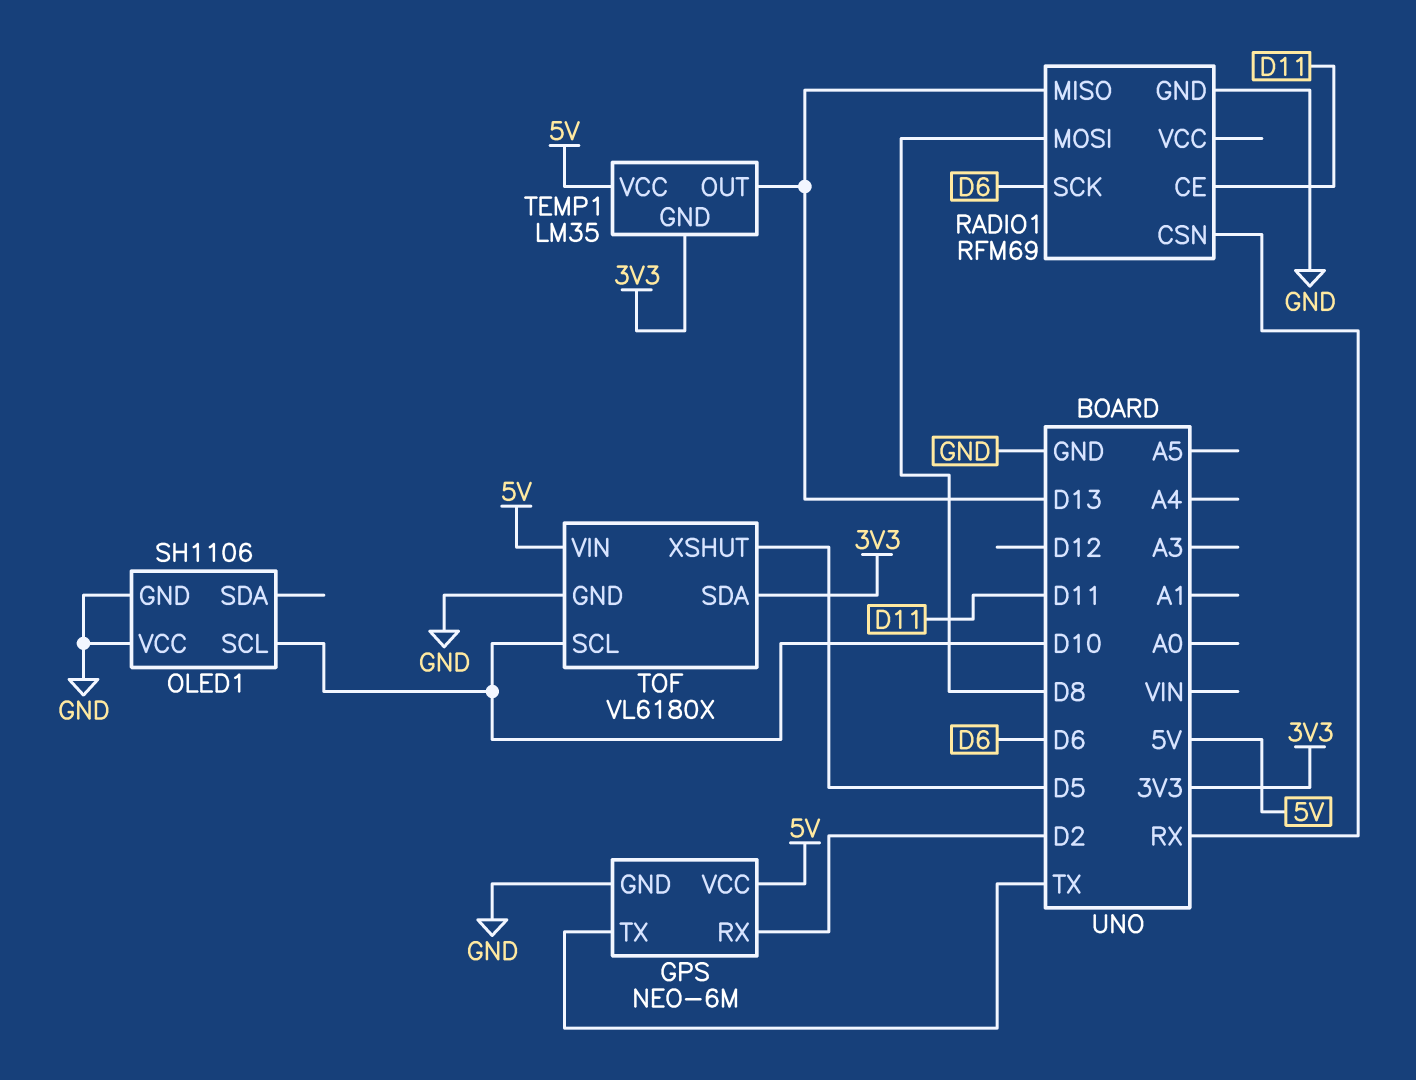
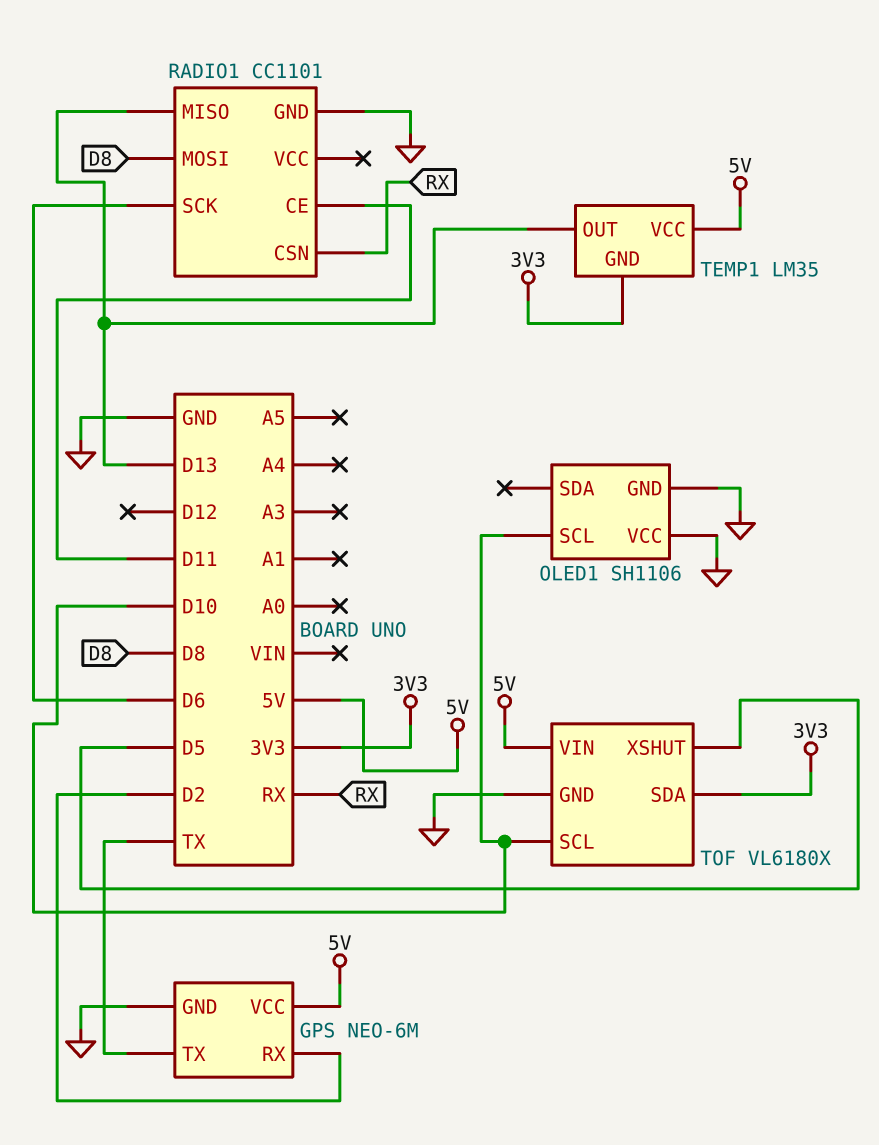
RADIO1: RFM69 -> CC1101

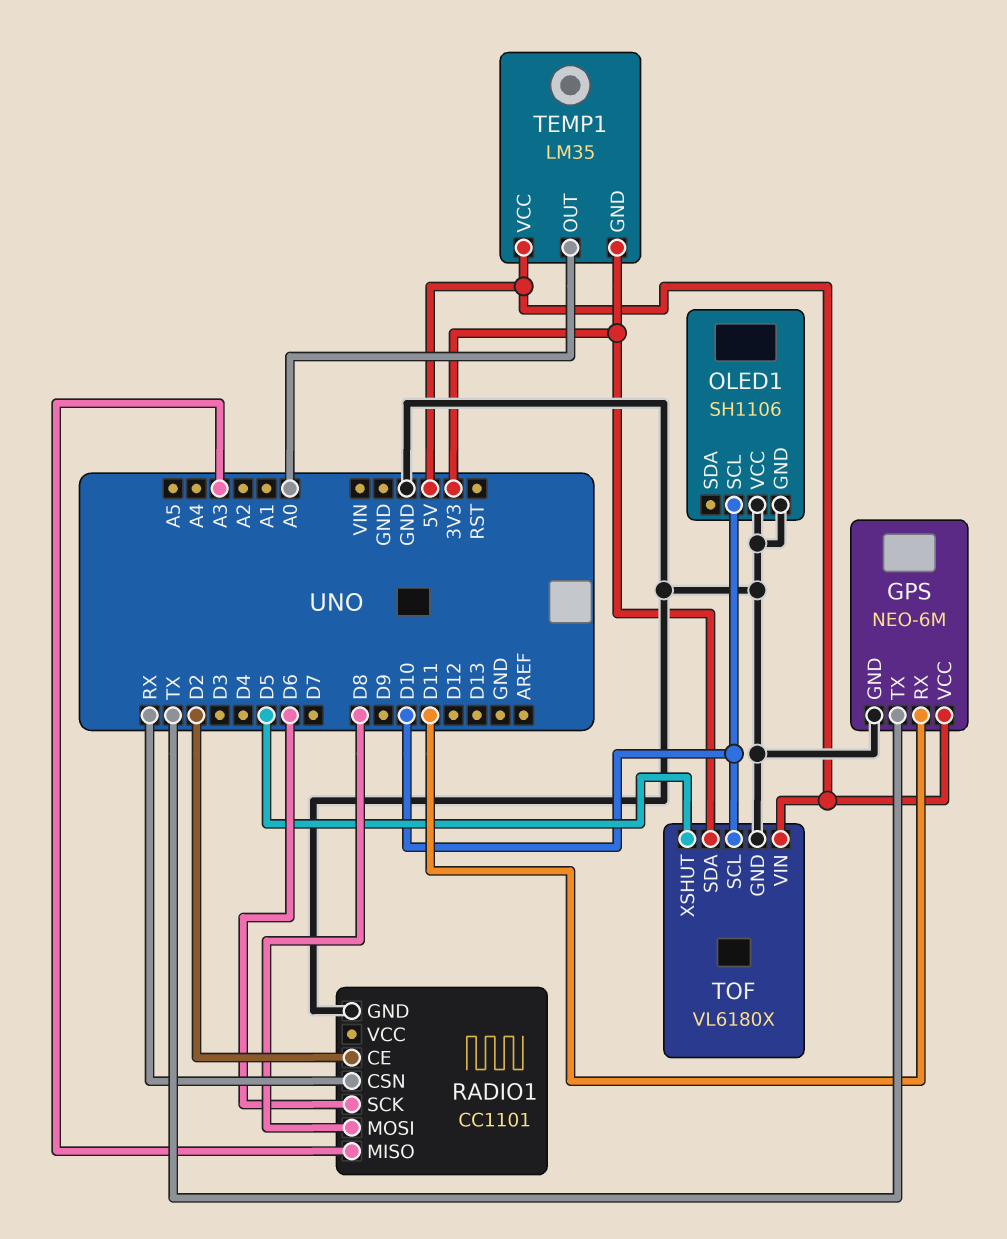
GPS pin RX: D2 -> D11
RADIO1 pin CE: D11 -> D2
RADIO1 pin MISO: D13 -> A3
TEMP1 pin OUT: D13 -> A0

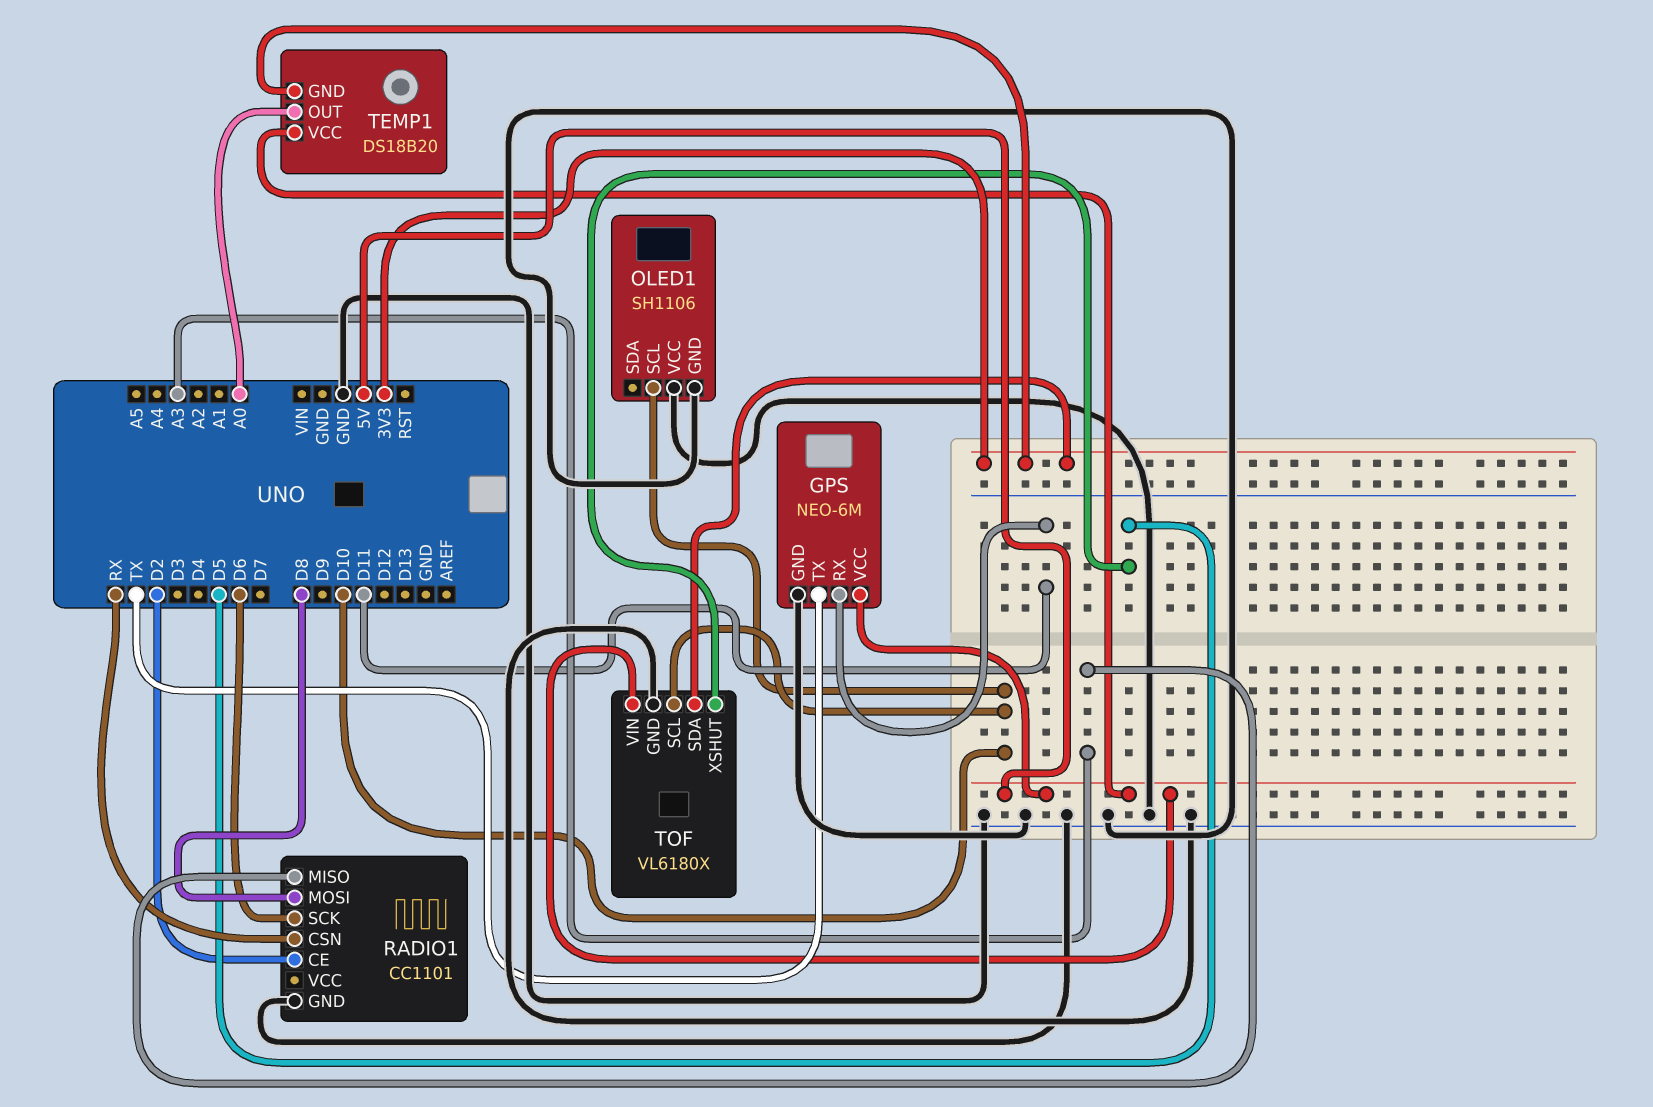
TEMP1: LM35 -> DS18B20

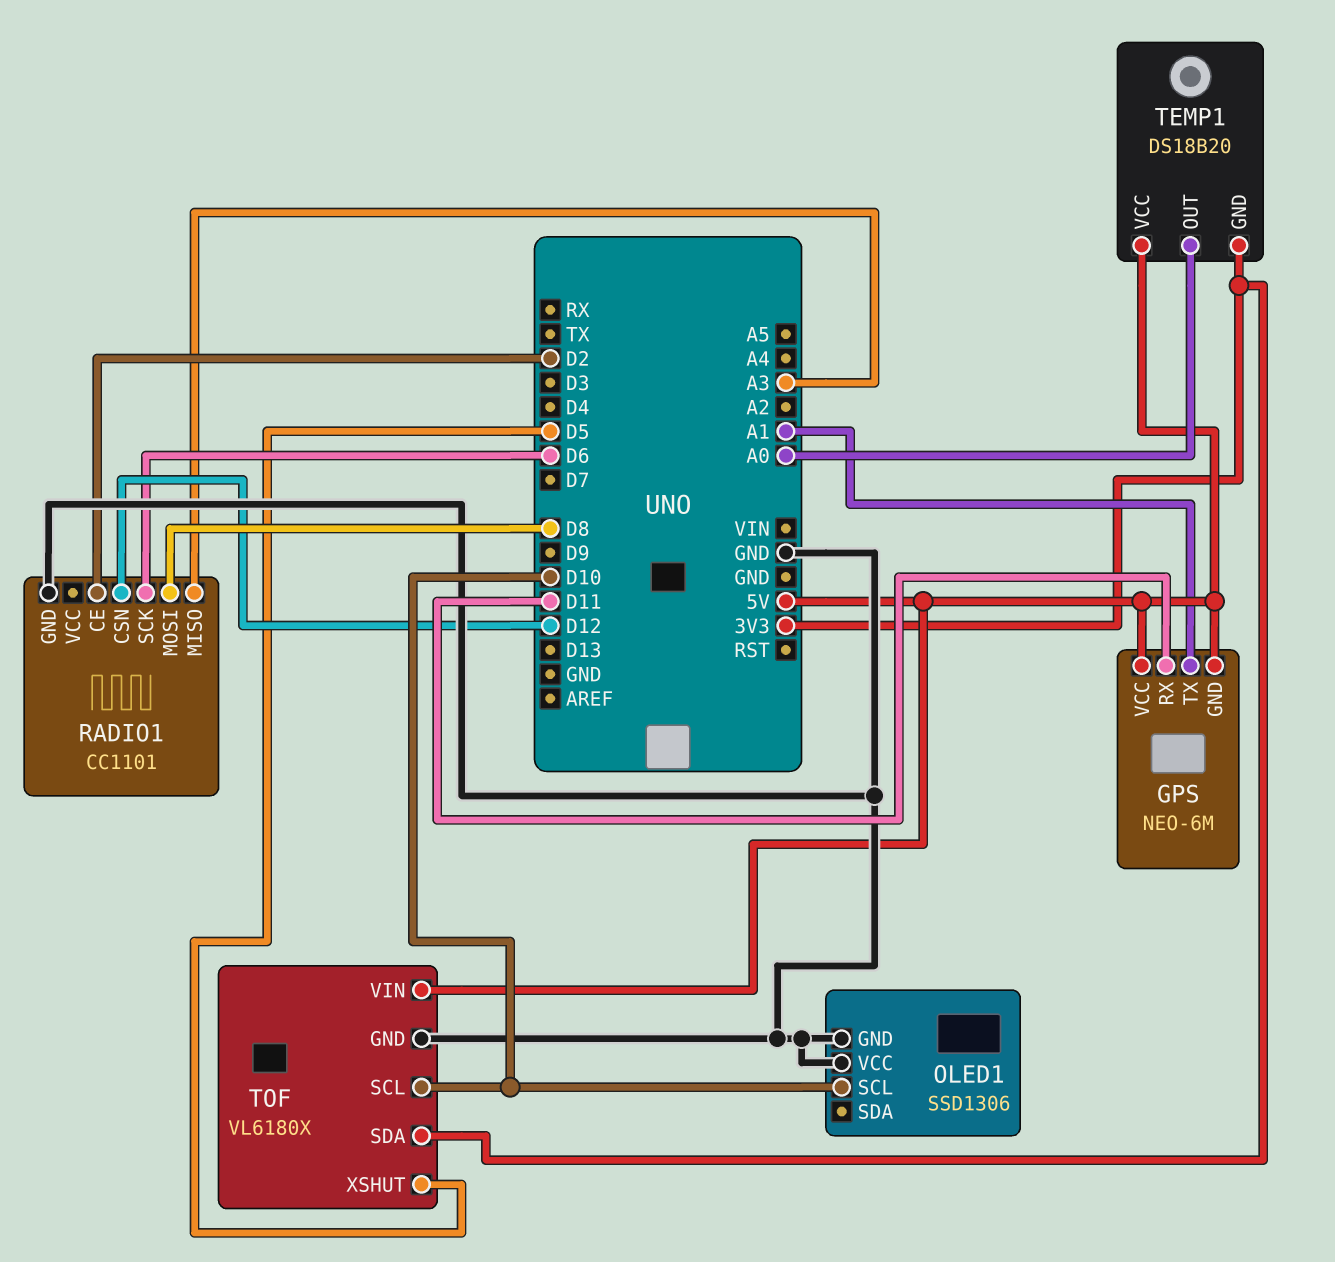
GPS pin GND: GND -> 5V
GPS pin TX: TX -> A1
OLED1: SH1106 -> SSD1306
RADIO1 pin CSN: RX -> D12

